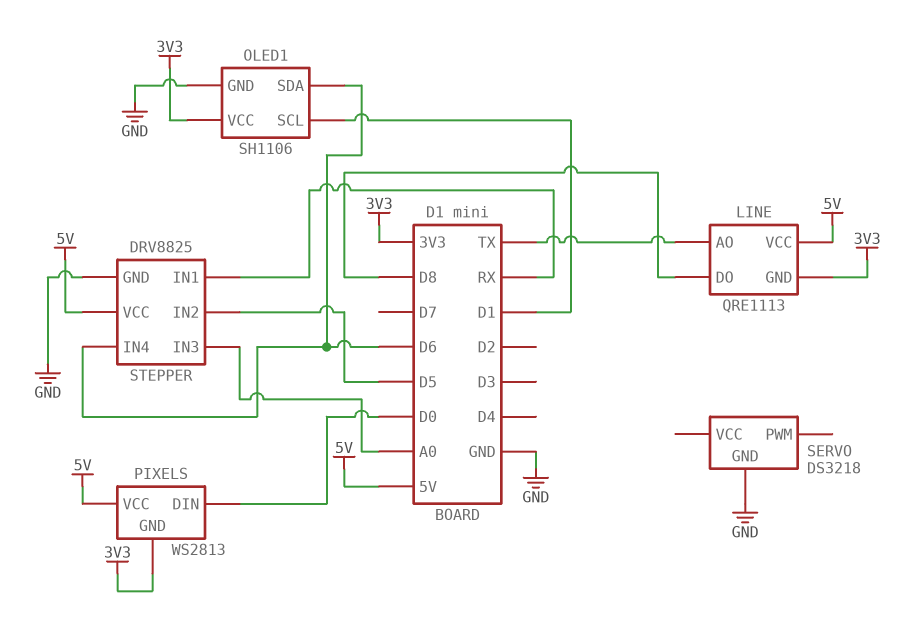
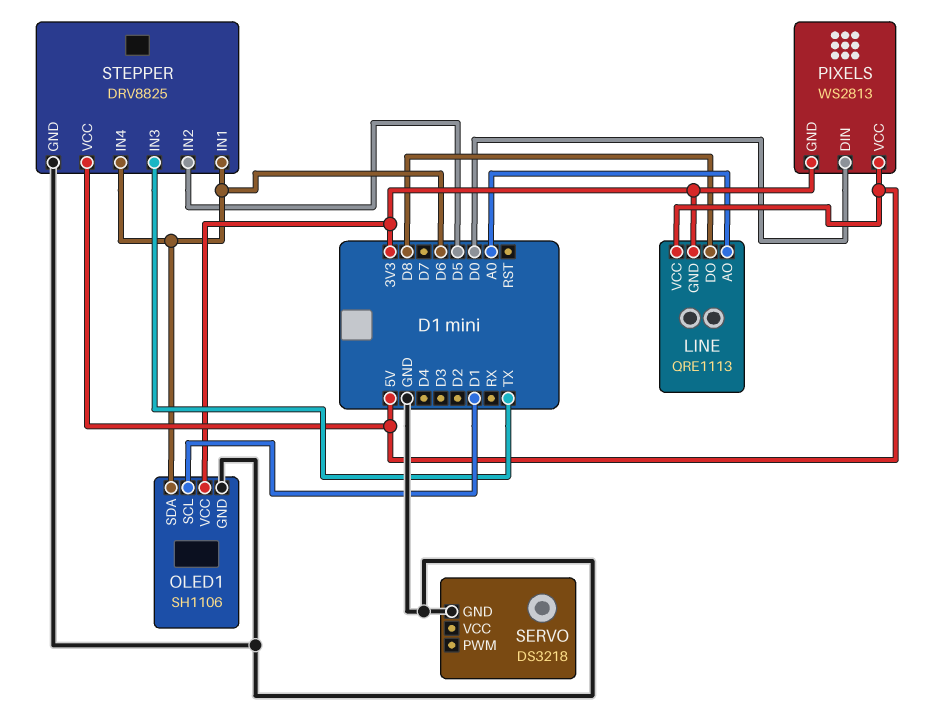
LINE pin AO: TX -> A0
STEPPER pin IN1: RX -> D6
STEPPER pin IN3: A0 -> TX

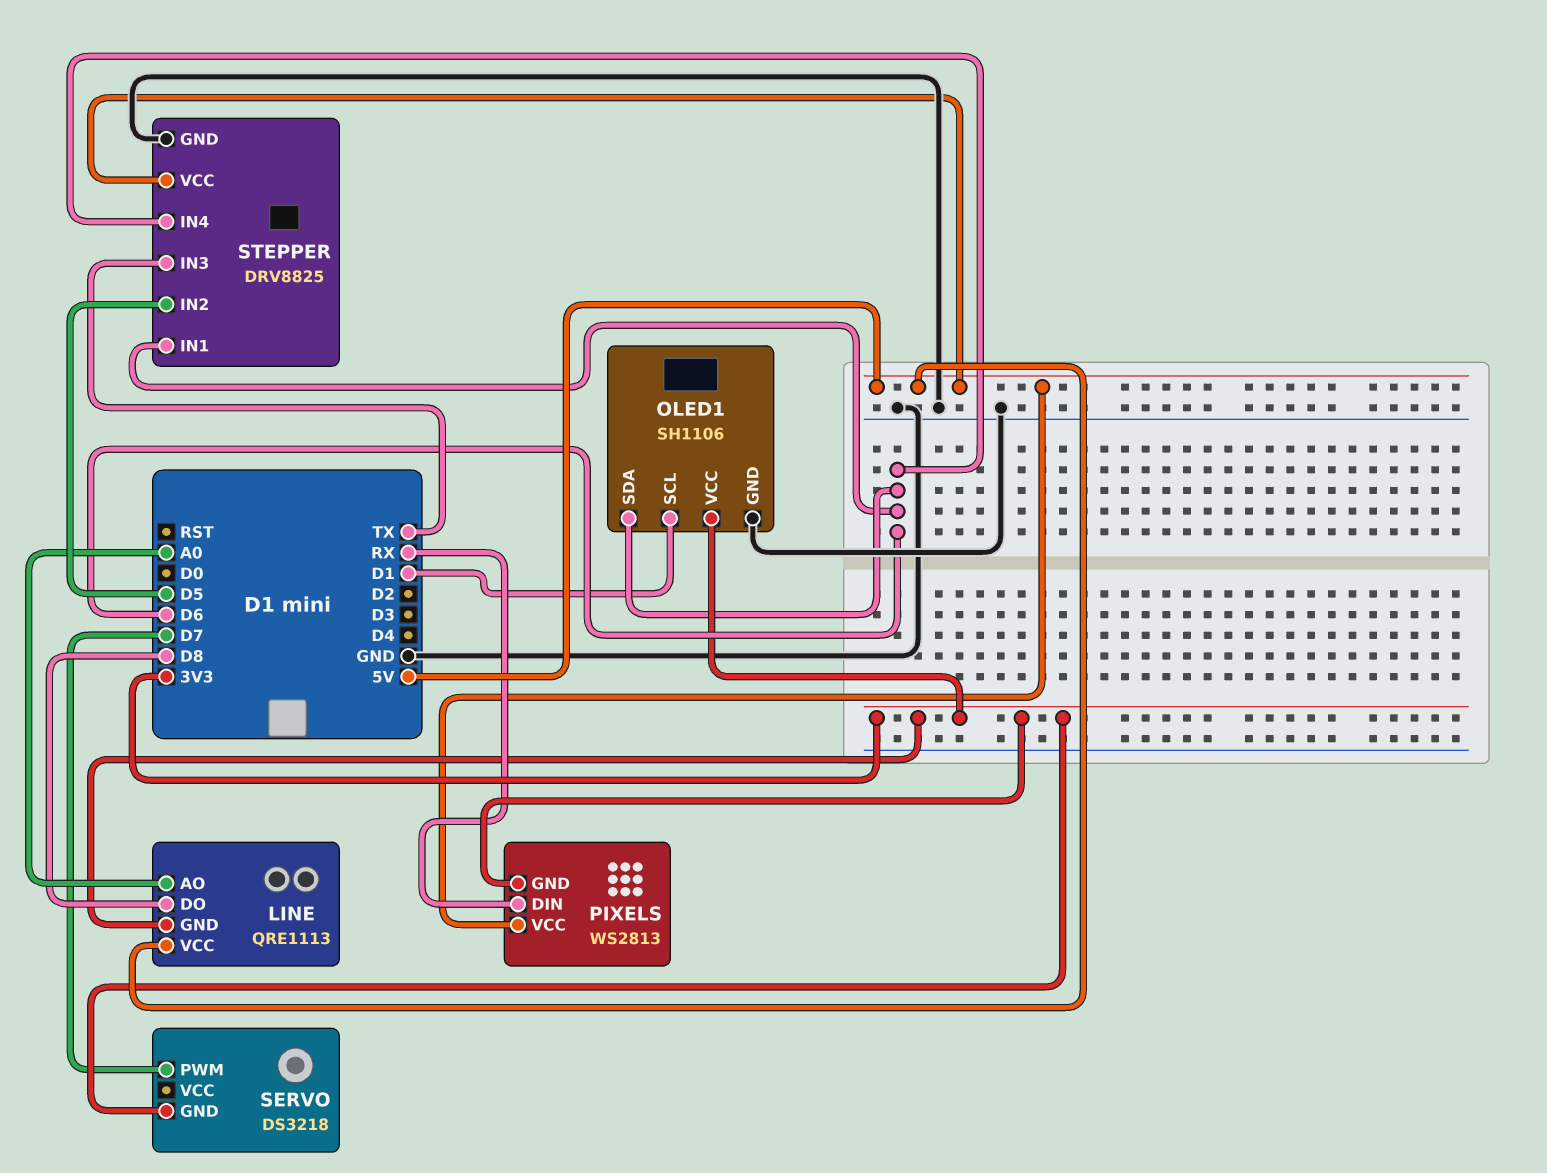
PIXELS pin DIN: D0 -> RX
SERVO pin GND: GND -> 3V3
SERVO pin PWM: none -> D7

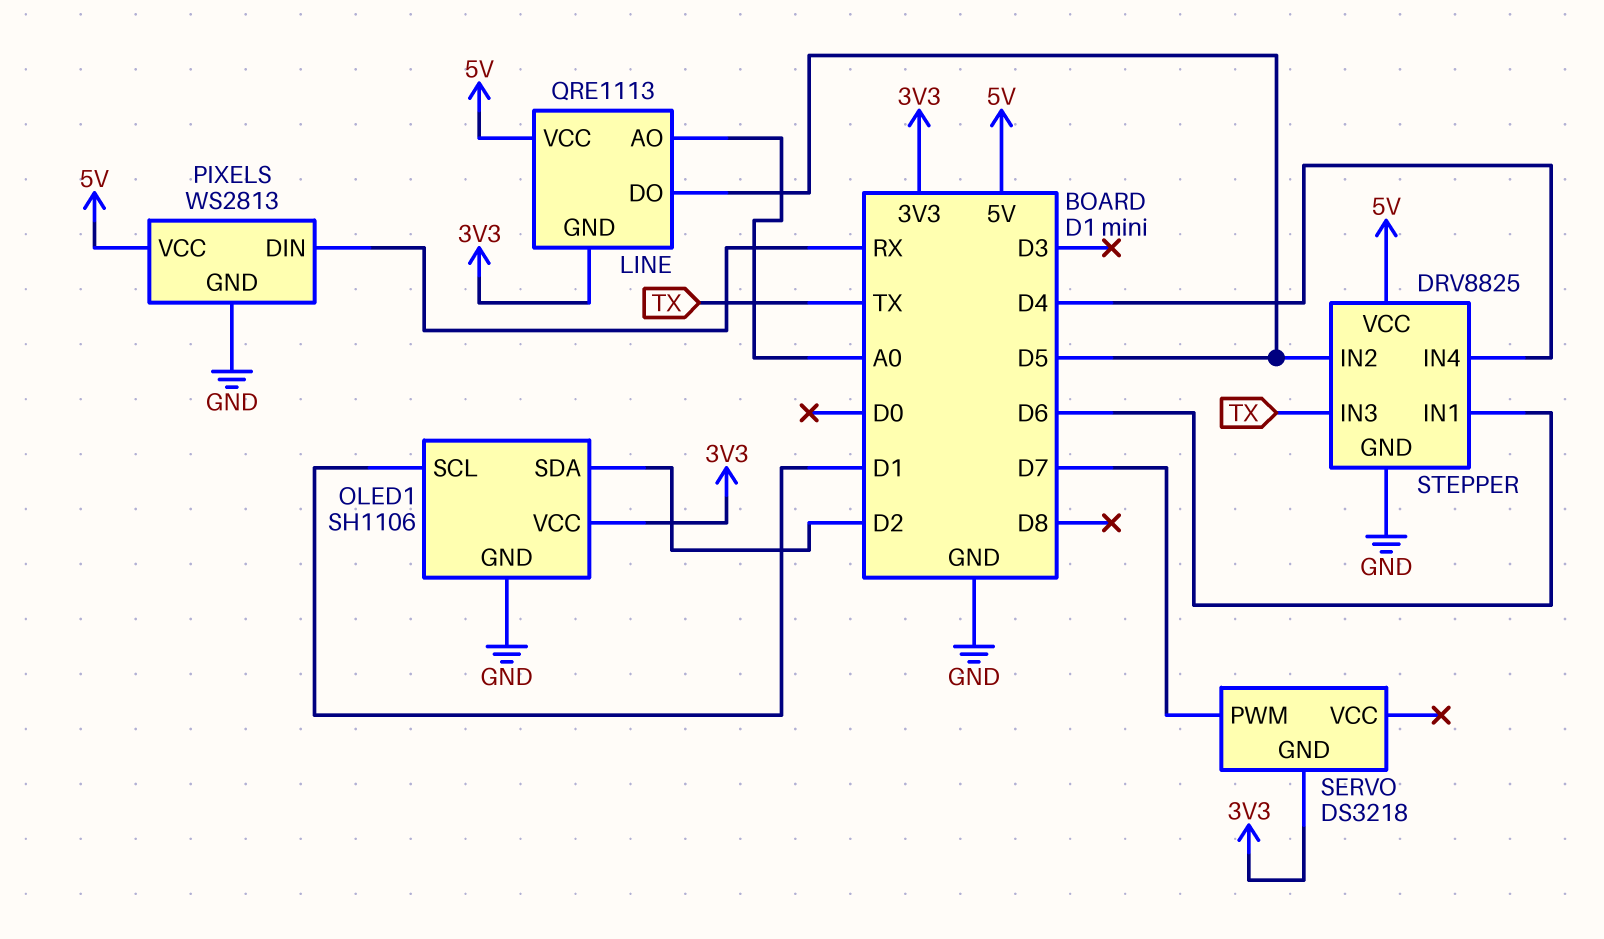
LINE pin DO: D8 -> D5
OLED1 pin SDA: D6 -> D2
PIXELS pin GND: 3V3 -> GND
STEPPER pin IN4: D6 -> D4

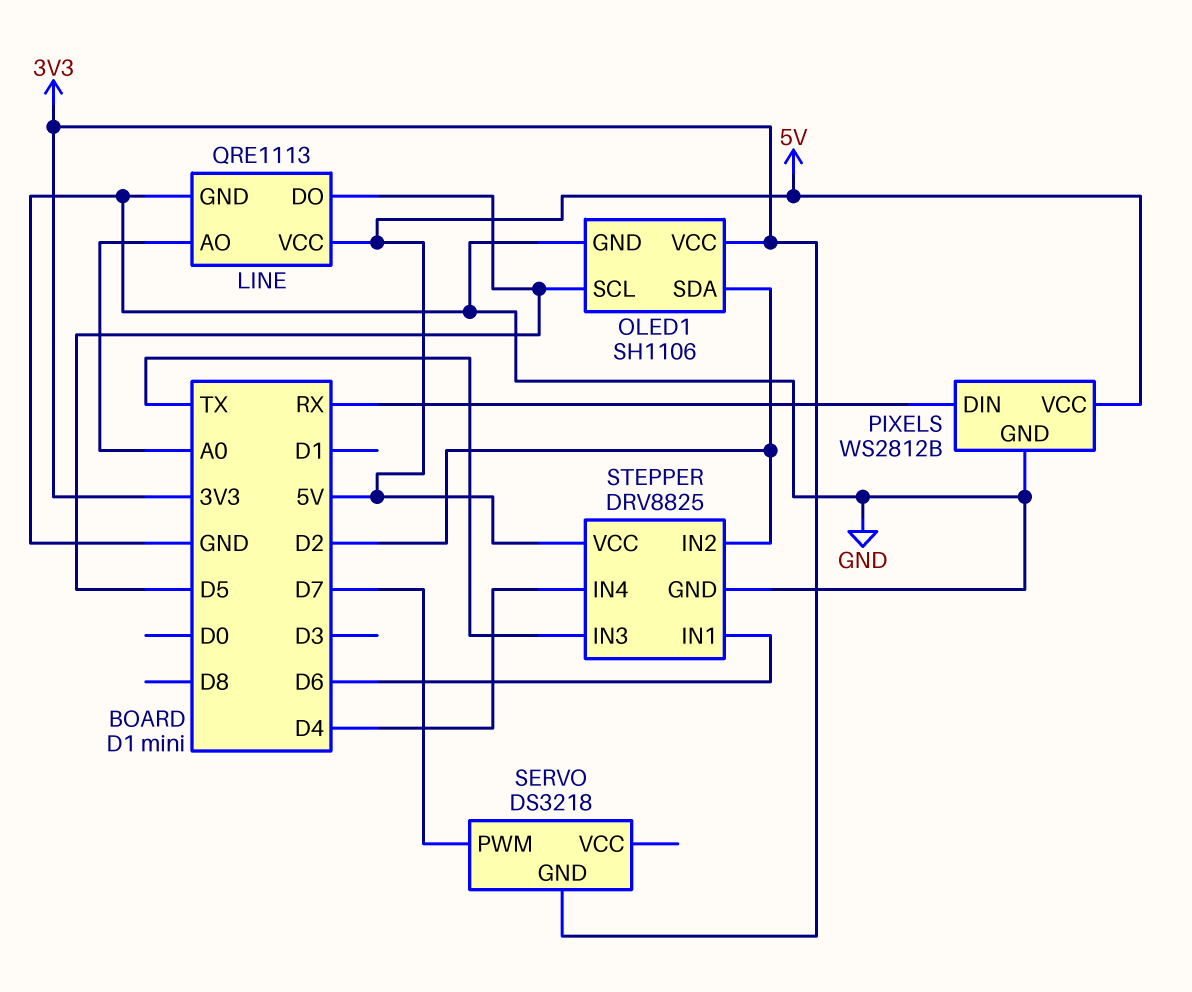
LINE pin GND: 3V3 -> GND
OLED1 pin SCL: D1 -> D5
PIXELS: WS2813 -> WS2812B
STEPPER pin IN2: D5 -> D2

